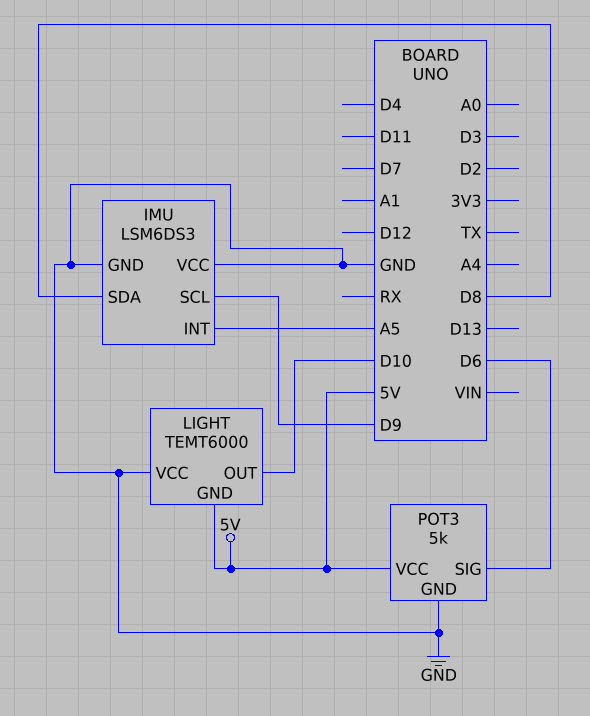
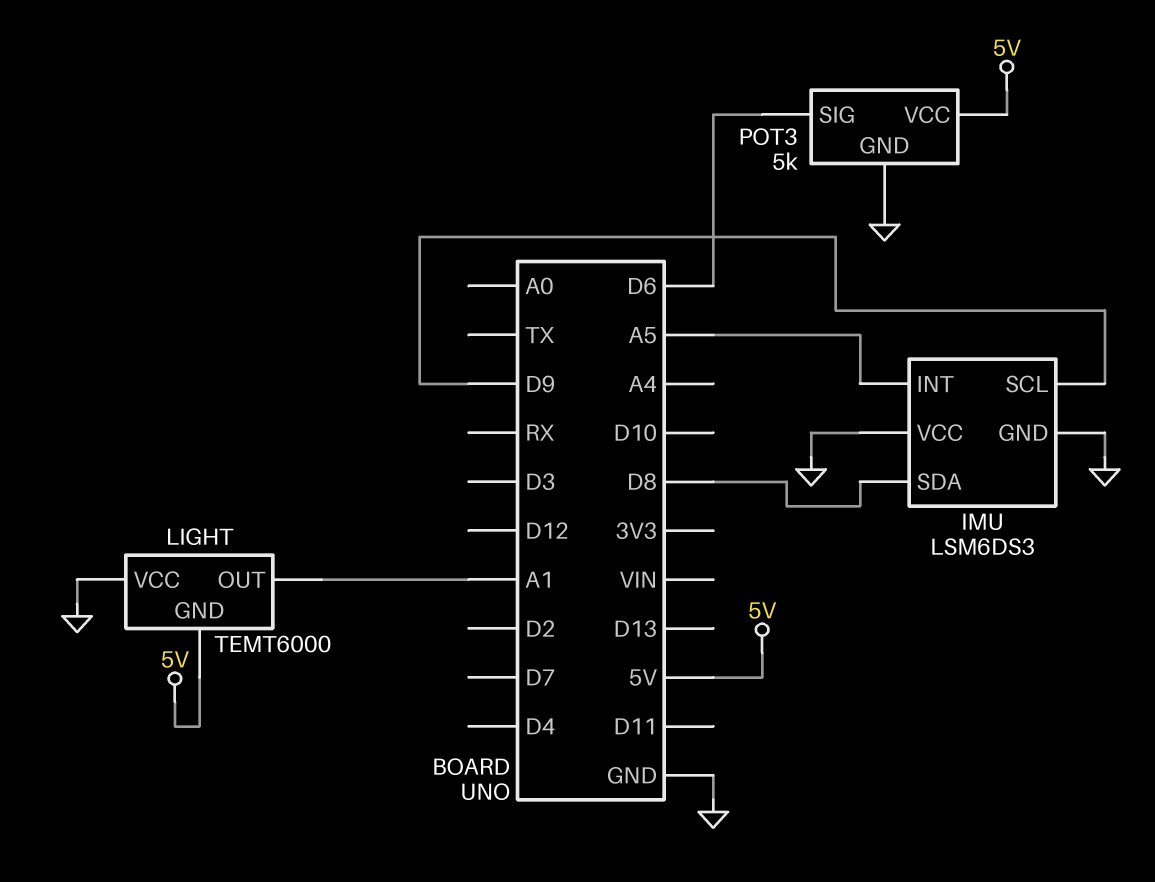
LIGHT pin OUT: D10 -> A1

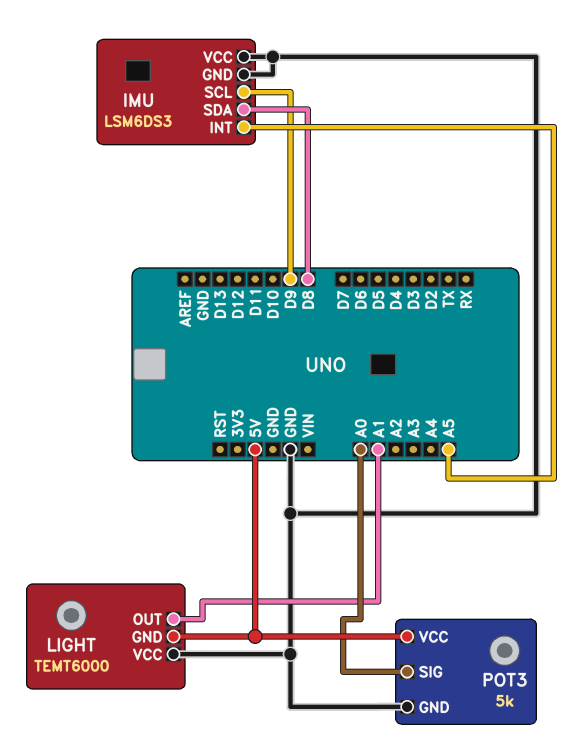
POT3 pin SIG: D6 -> A0

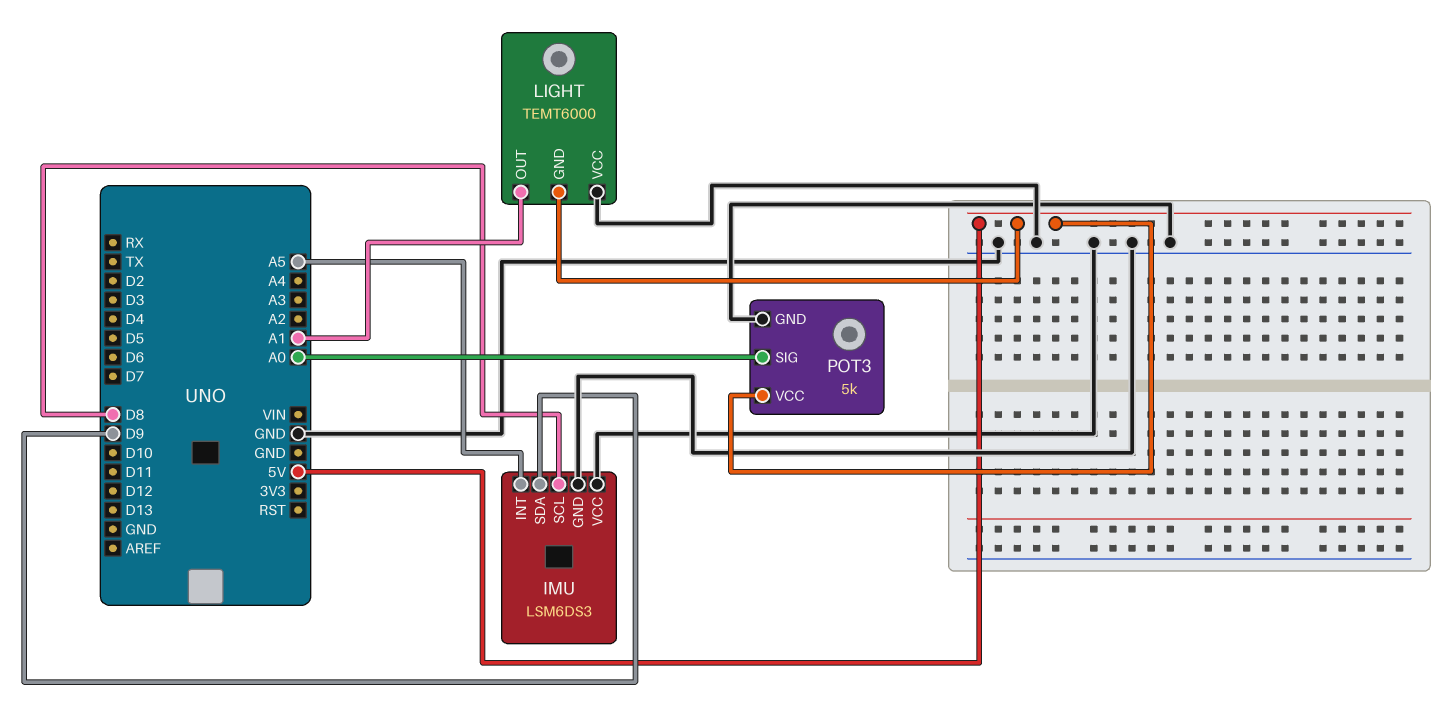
IMU pin SCL: D9 -> D8
IMU pin SDA: D8 -> D9

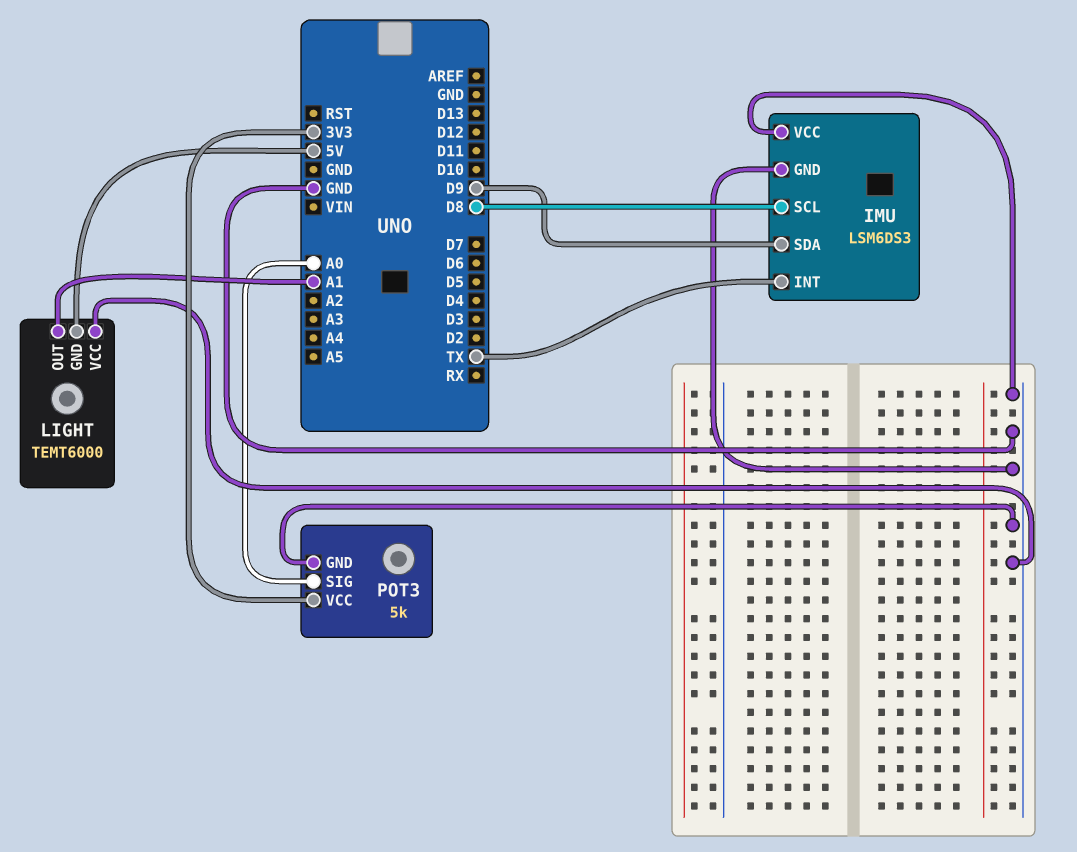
IMU pin INT: A5 -> TX
POT3 pin VCC: 5V -> 3V3

